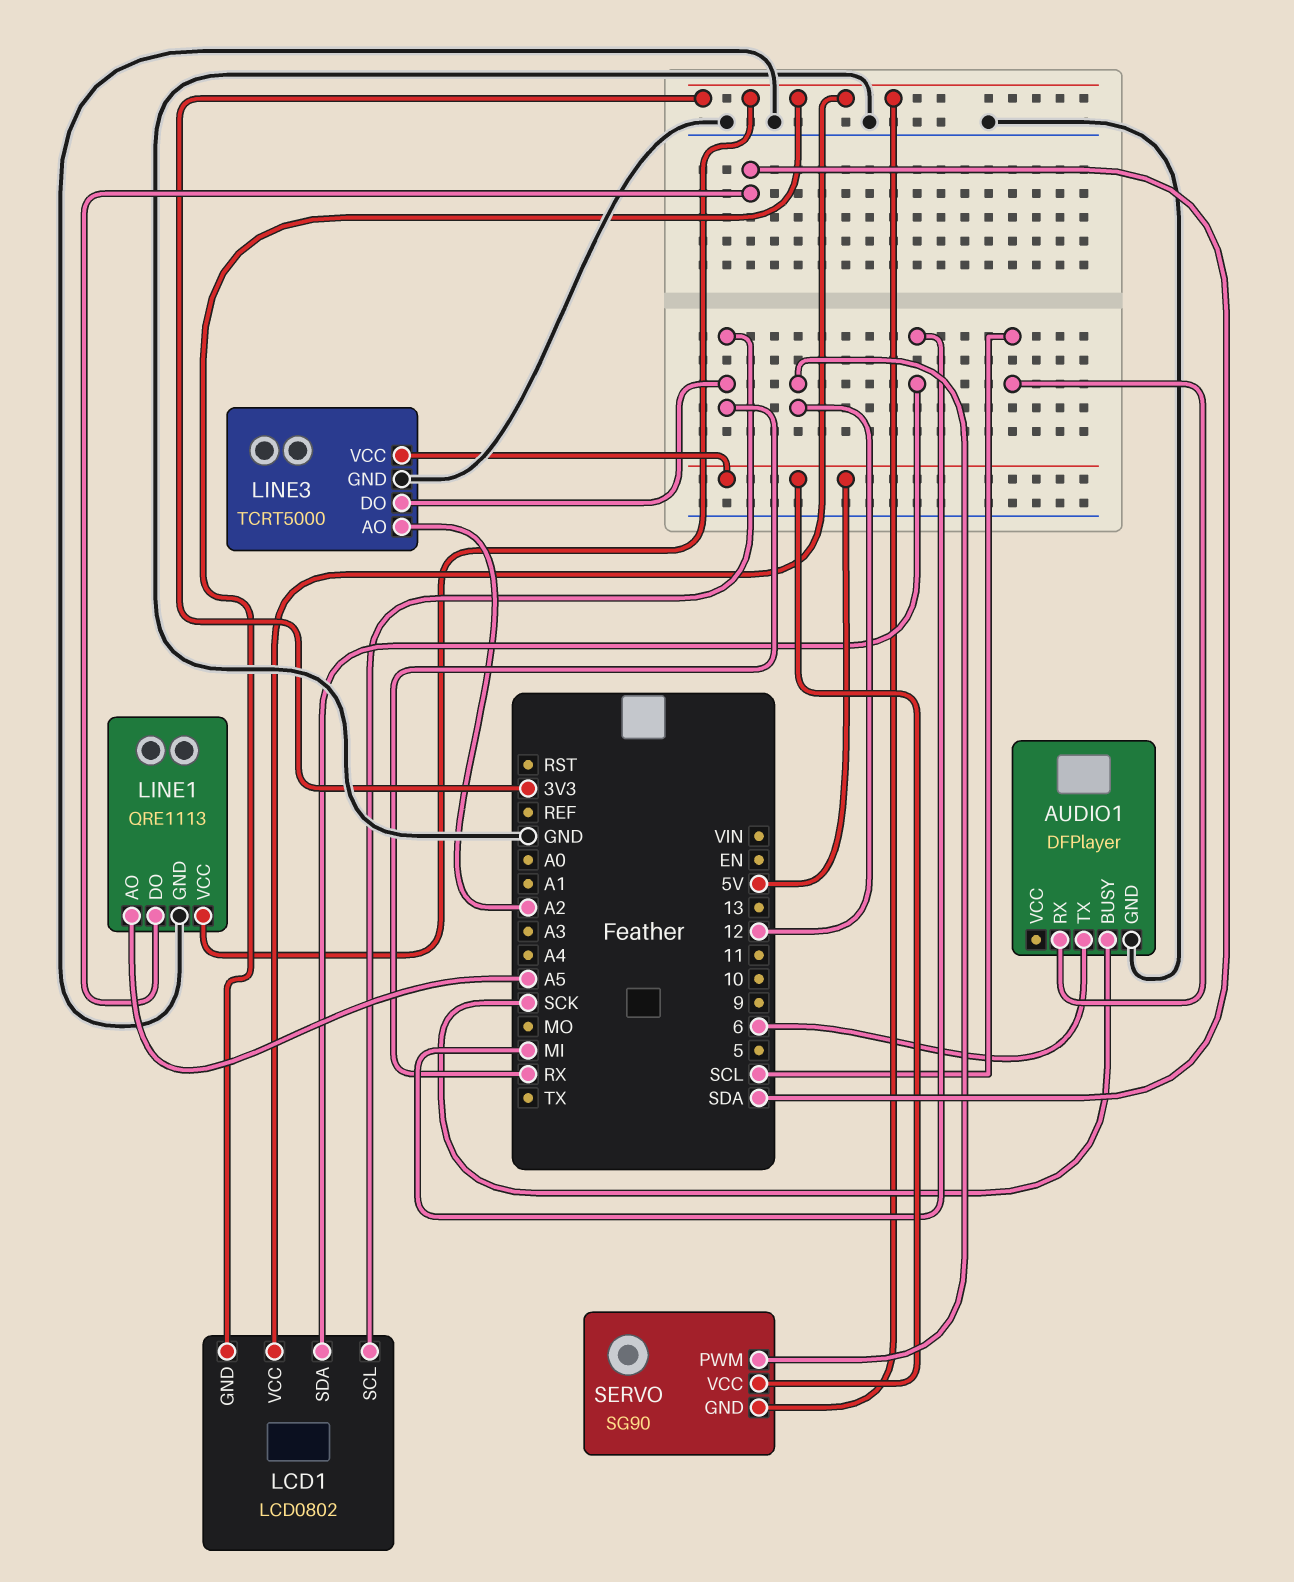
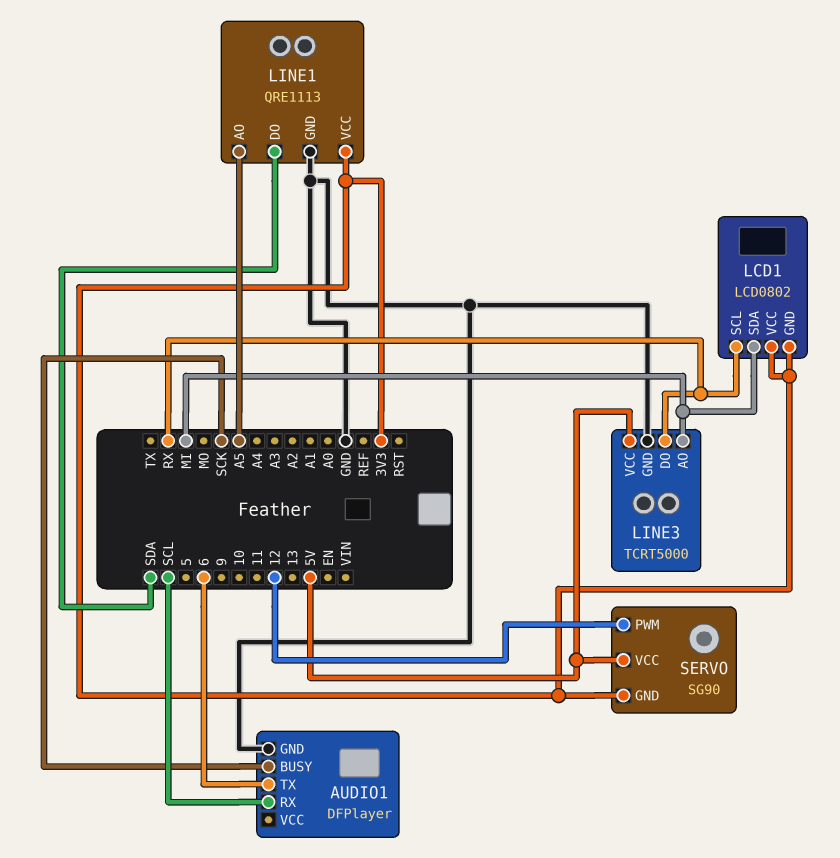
LINE3 pin AO: A2 -> MI

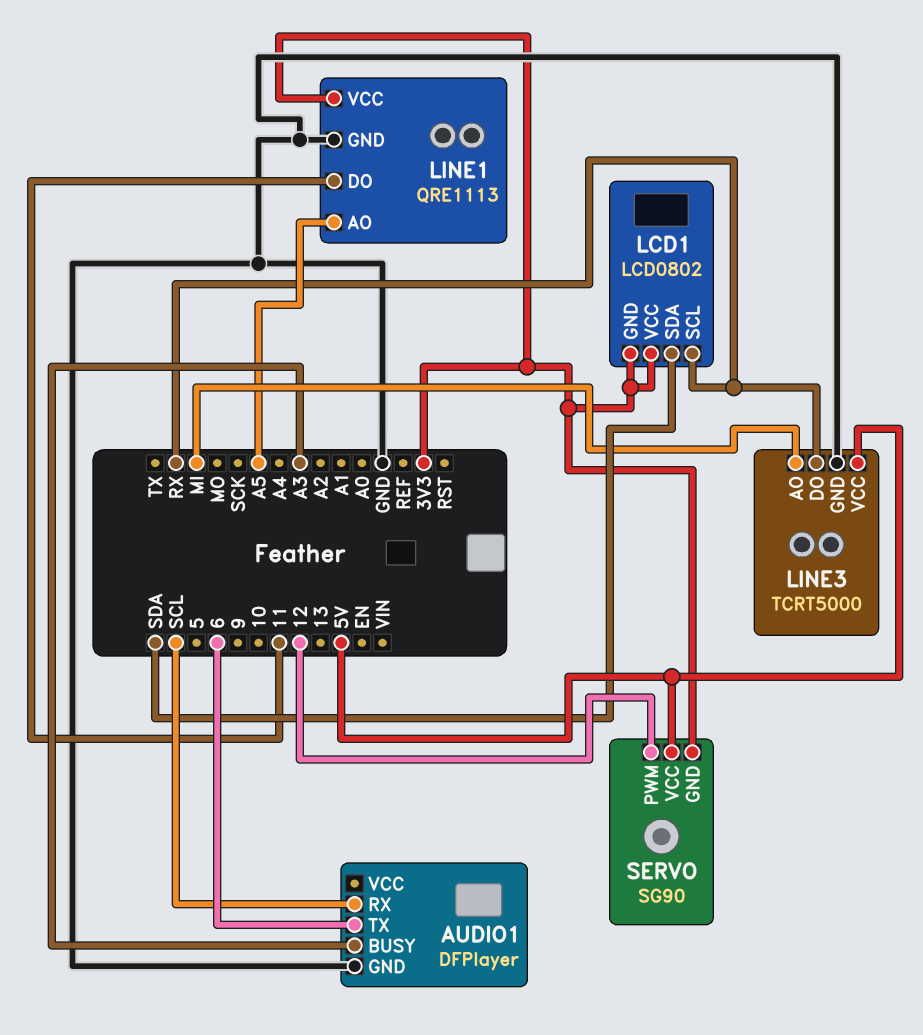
AUDIO1 pin BUSY: SCK -> A3
LCD1 pin SDA: MI -> SDA
LINE1 pin DO: SDA -> 11

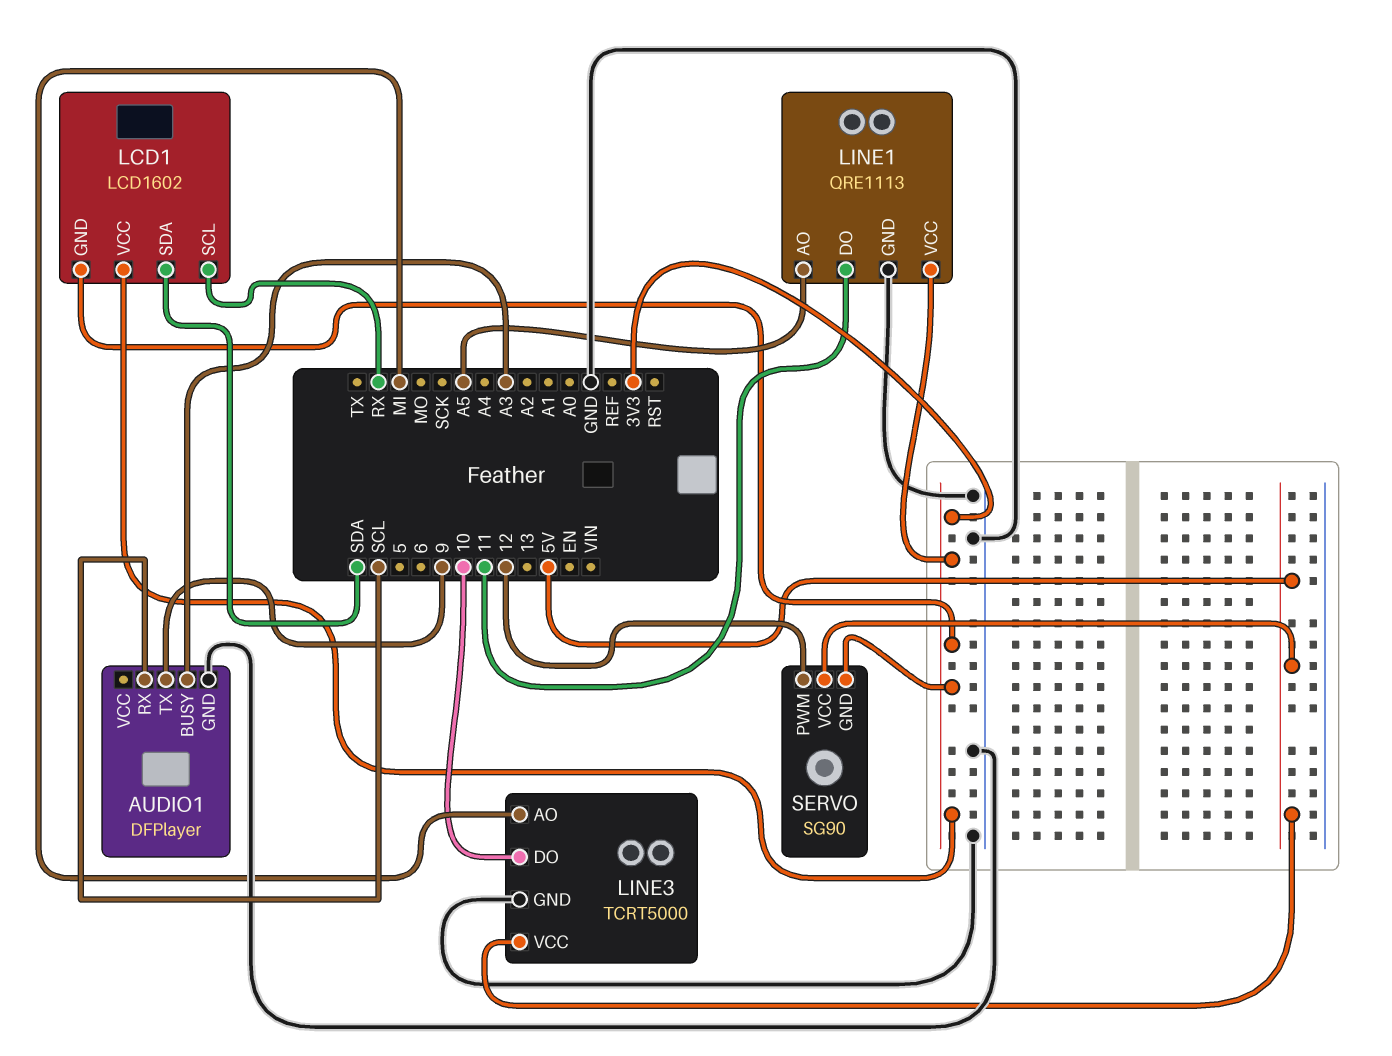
AUDIO1 pin TX: 6 -> 9
LCD1: LCD0802 -> LCD1602
LINE3 pin DO: RX -> 10

